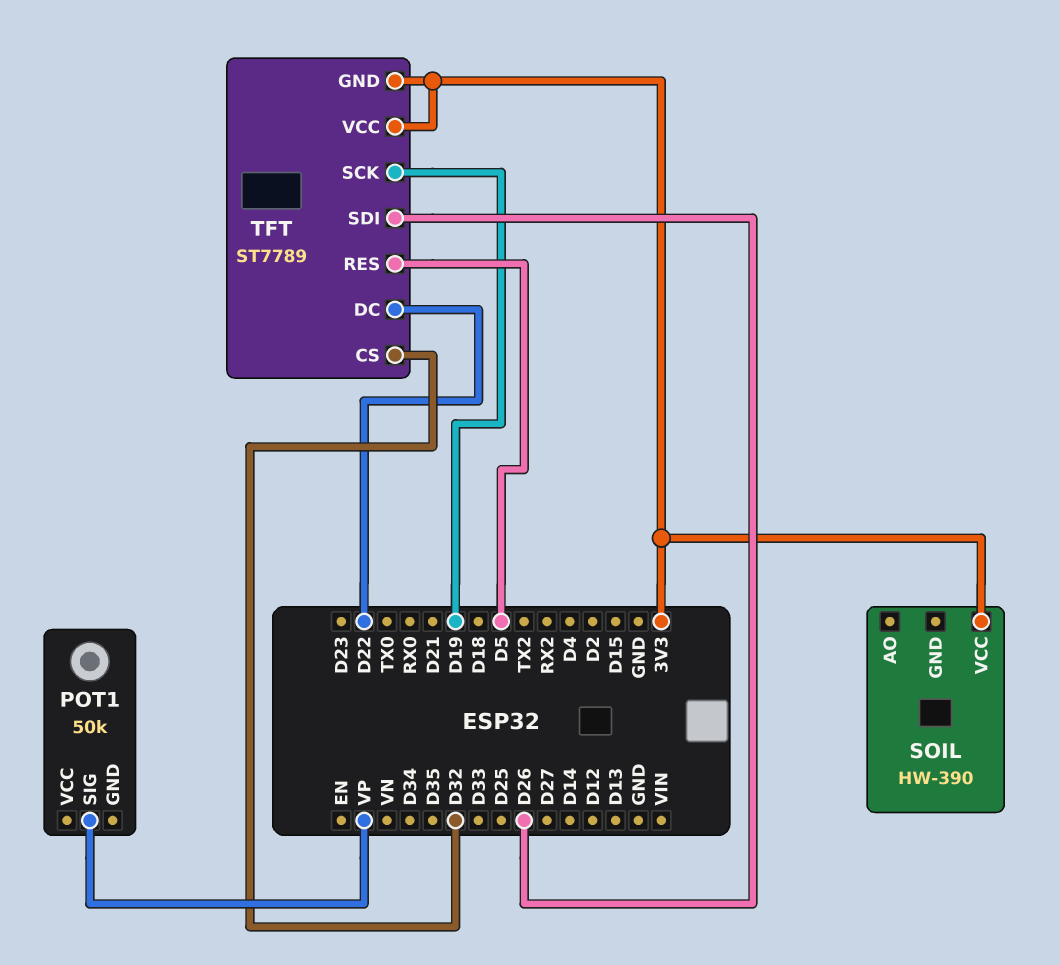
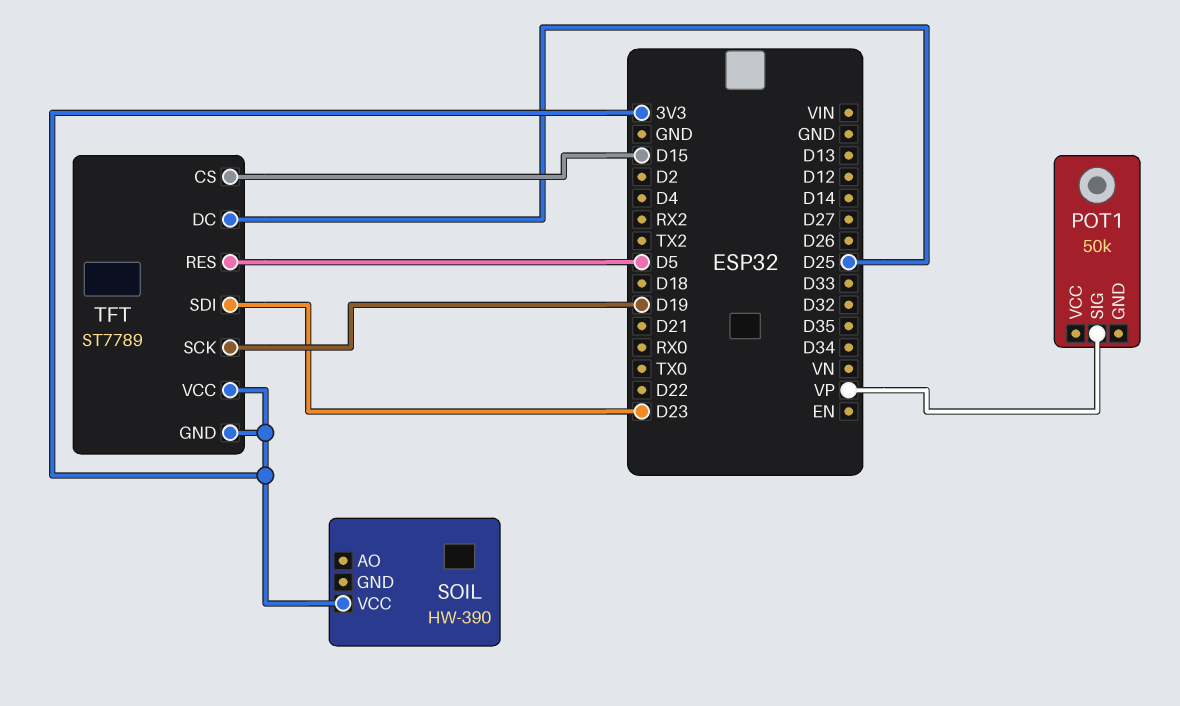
TFT pin CS: D32 -> D15
TFT pin DC: D22 -> D25
TFT pin SDI: D26 -> D23

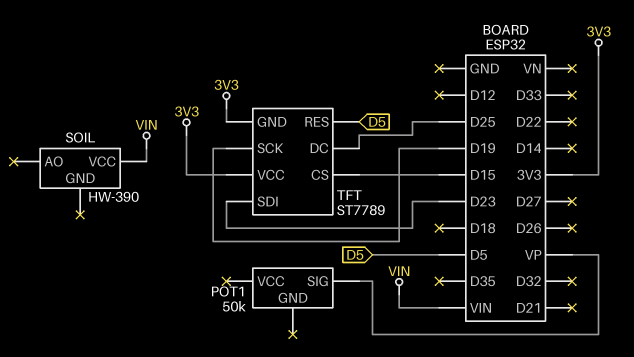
SOIL pin VCC: 3V3 -> VIN

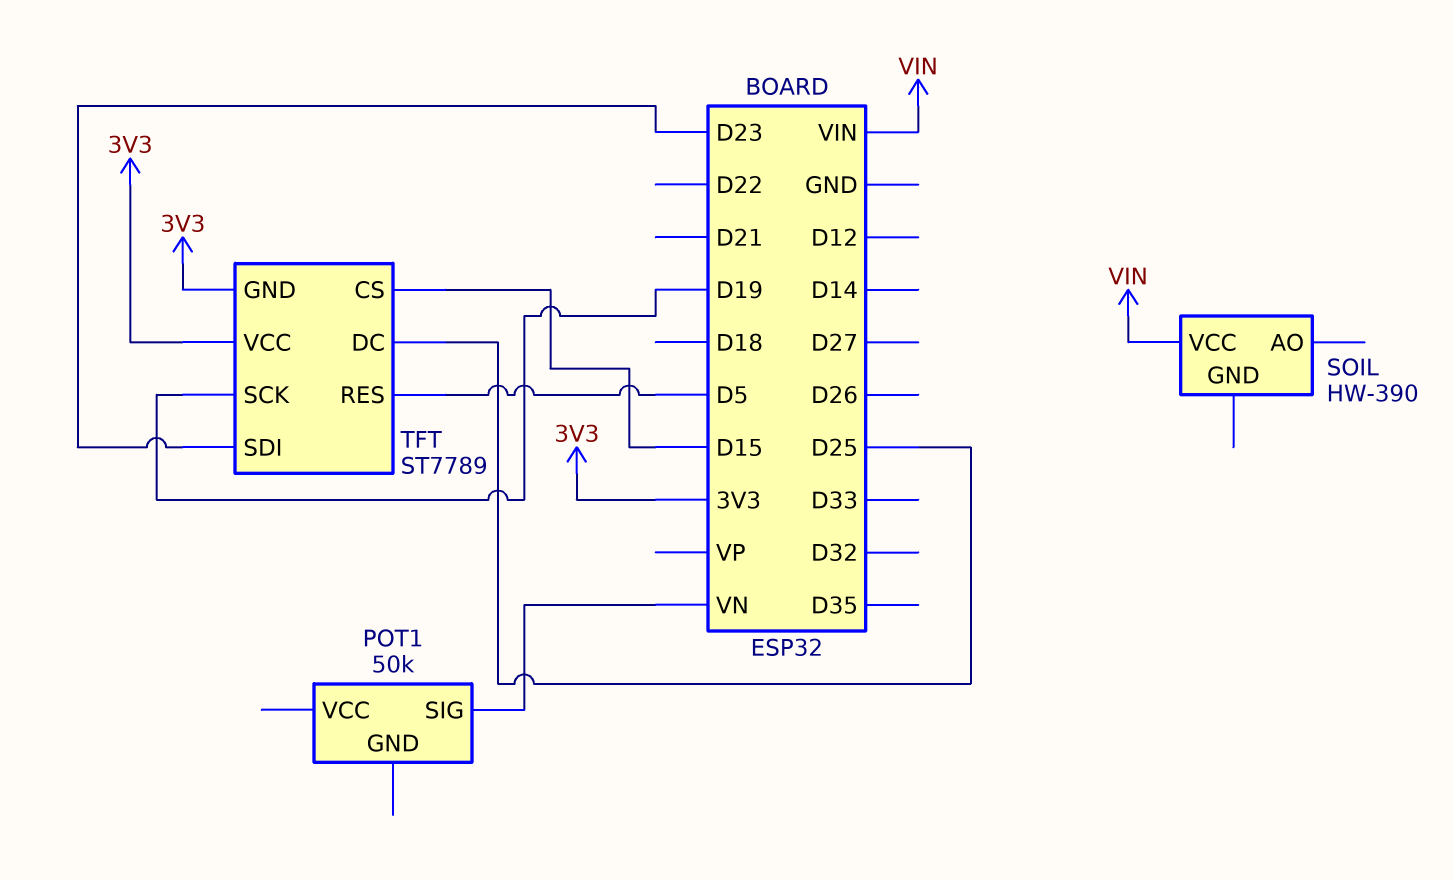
POT1 pin SIG: VP -> VN

